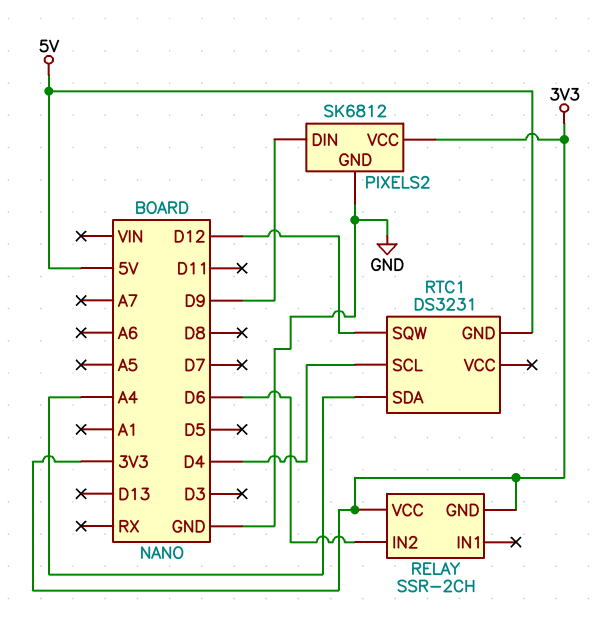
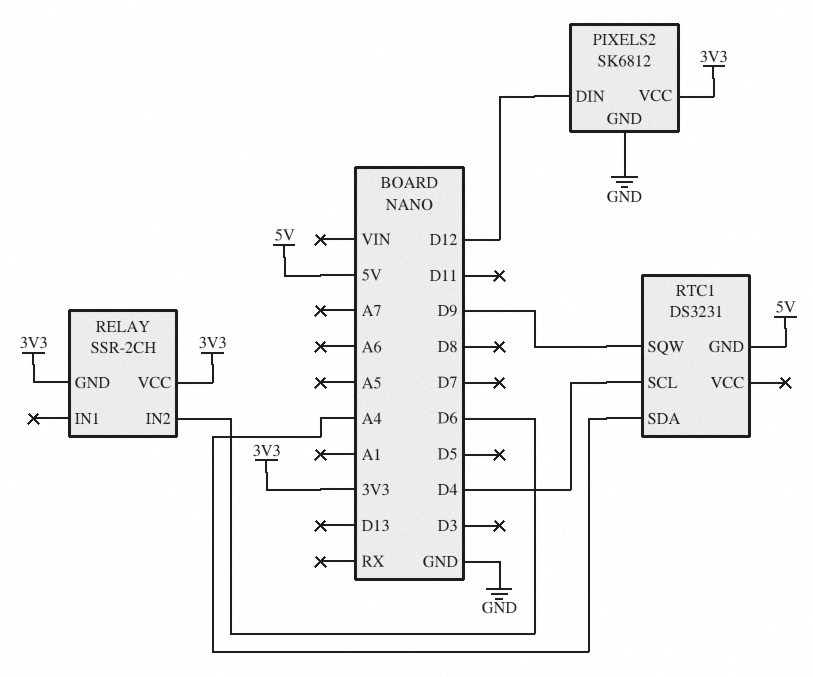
PIXELS2 pin DIN: D9 -> D12
RTC1 pin SQW: D12 -> D9

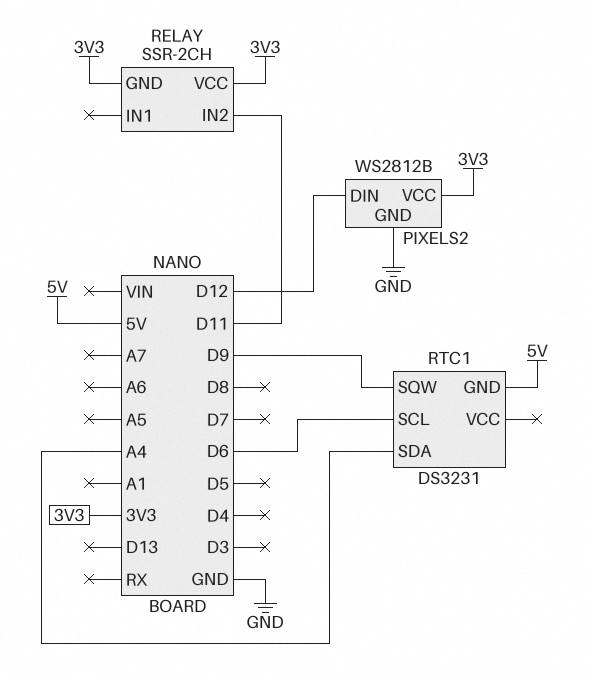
PIXELS2: SK6812 -> WS2812B
RELAY pin IN2: D6 -> D11
RTC1 pin SCL: D4 -> D6

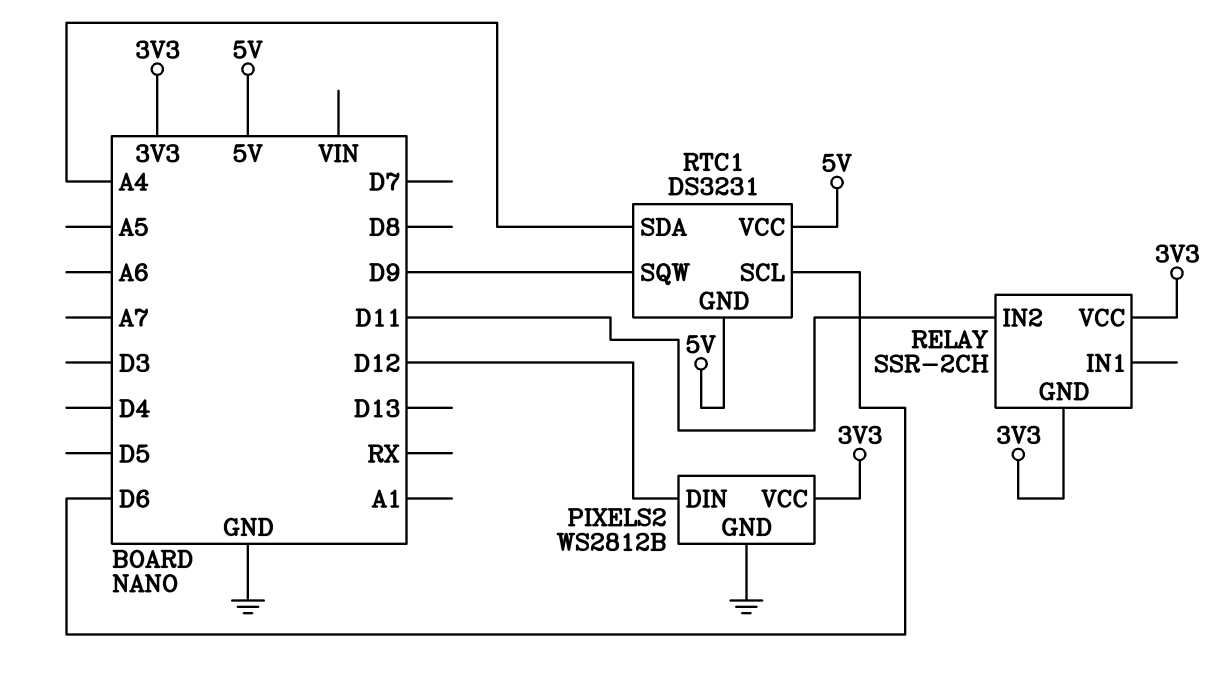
RTC1 pin VCC: none -> 5V

